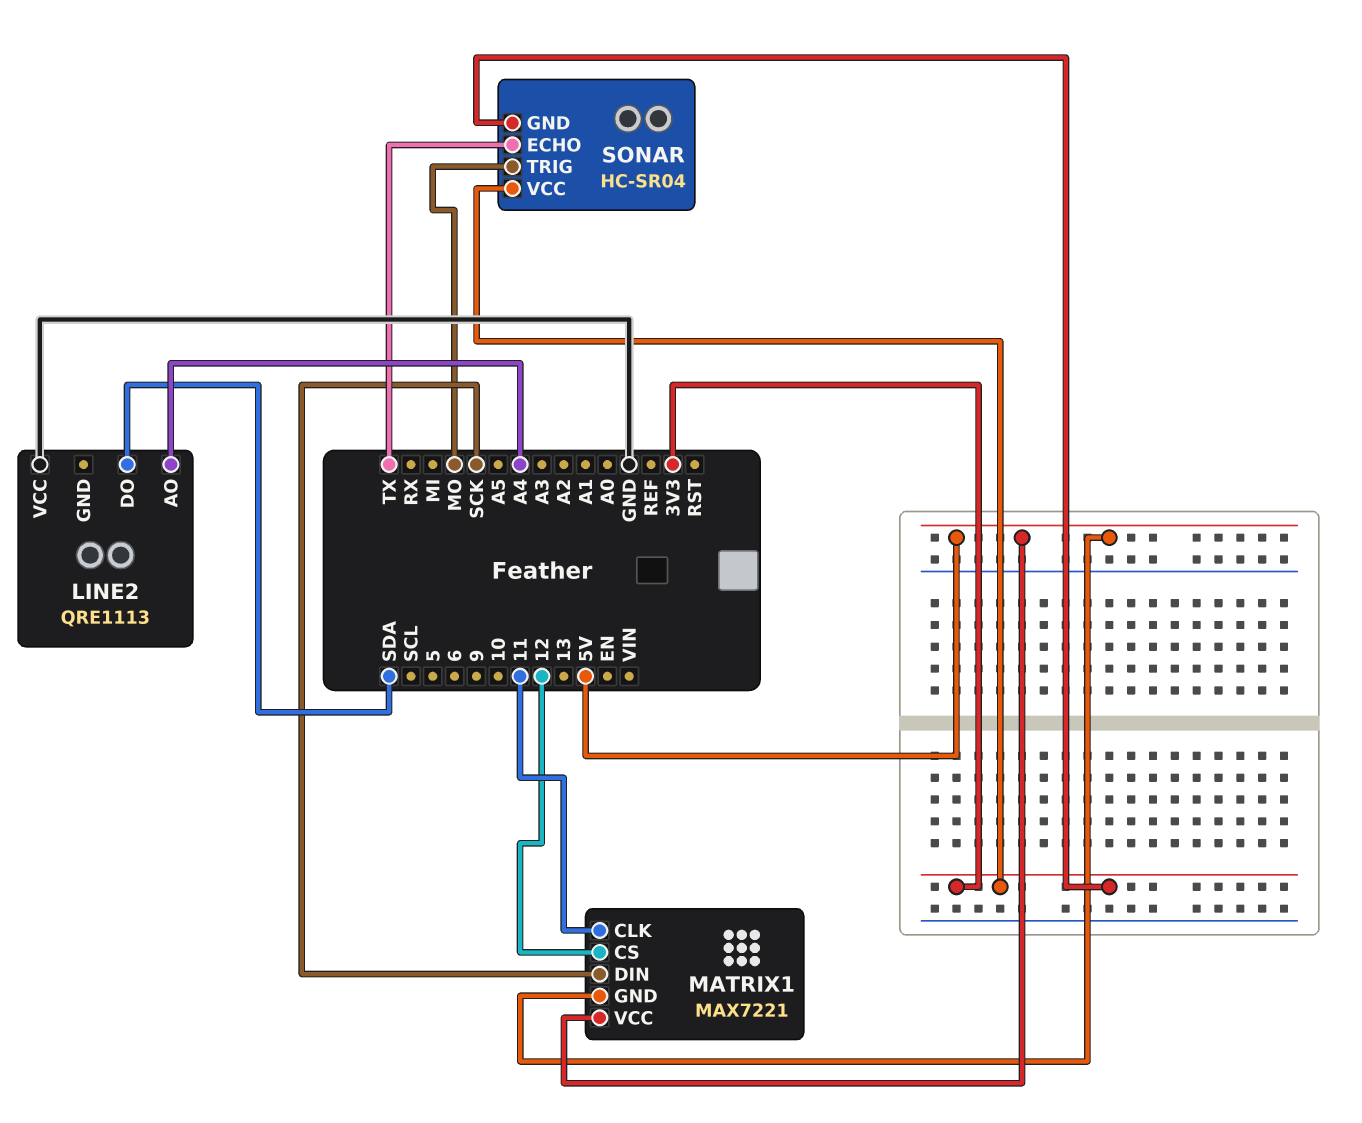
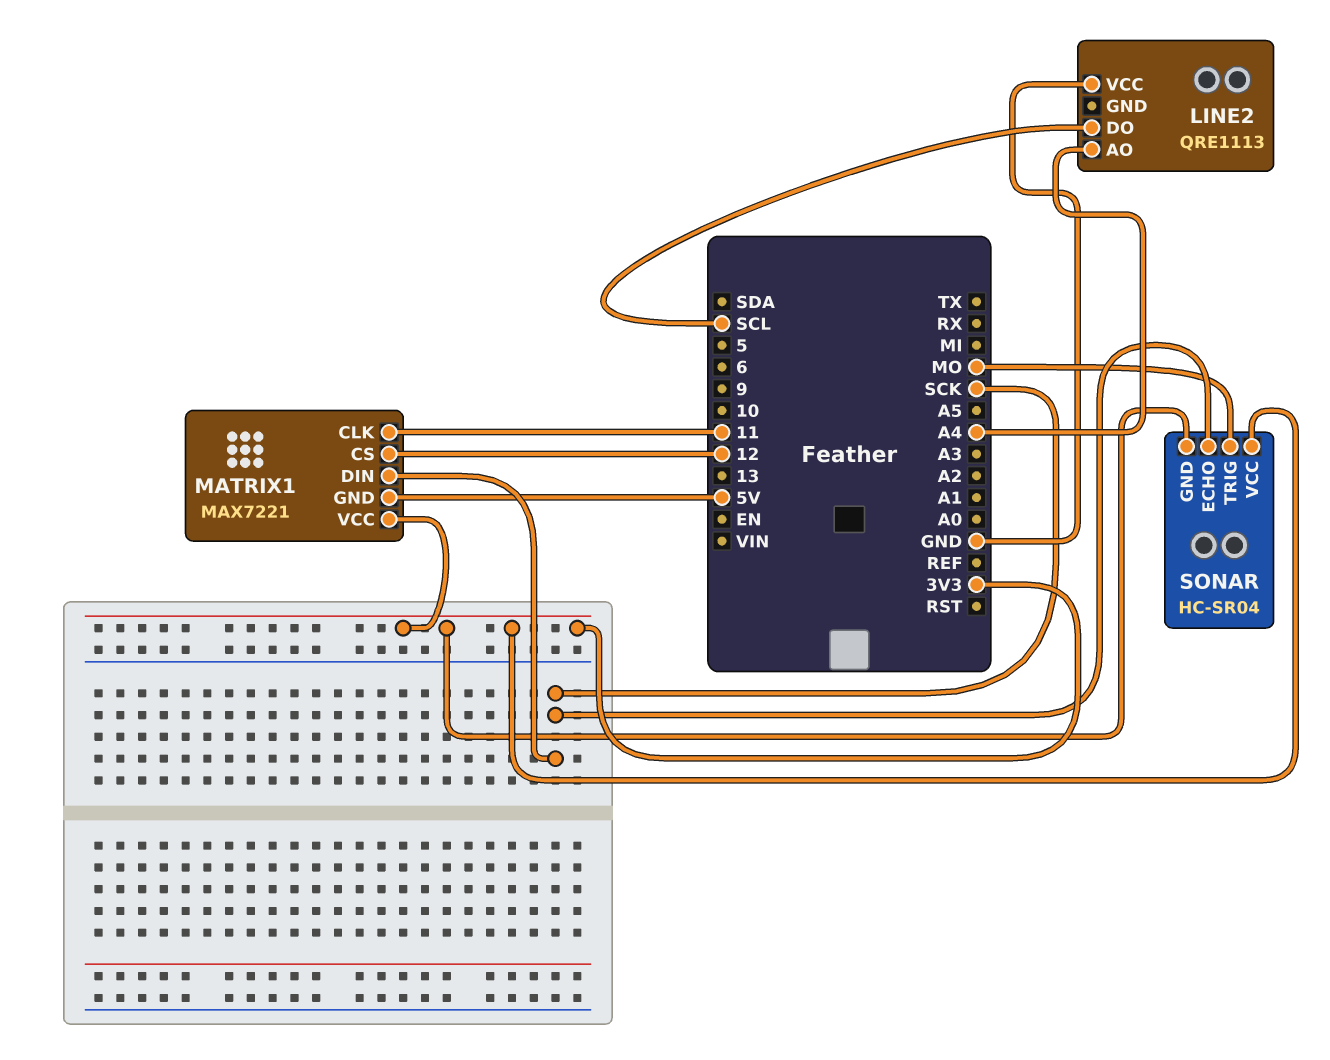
LINE2 pin DO: SDA -> SCL
MATRIX1 pin VCC: 5V -> 3V3
SONAR pin ECHO: TX -> SCK

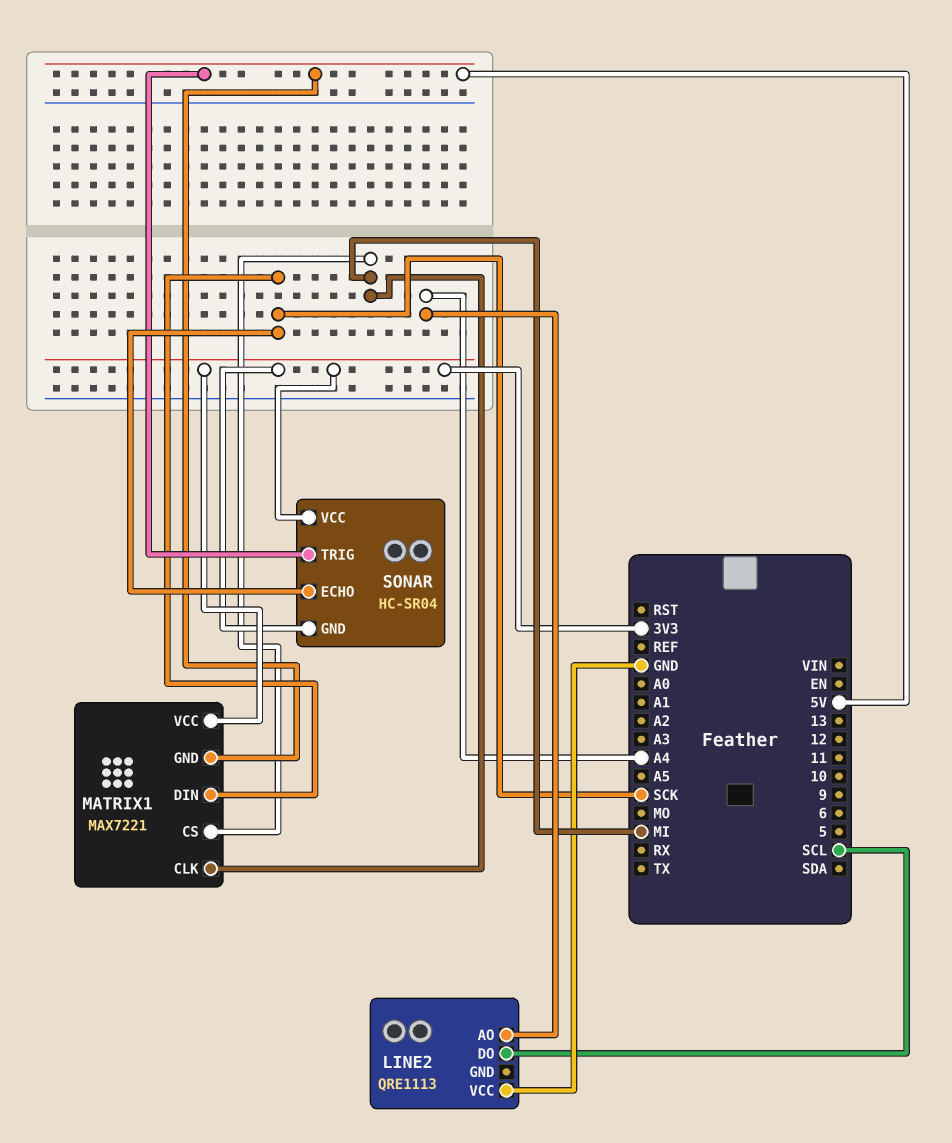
MATRIX1 pin CLK: 11 -> MI
MATRIX1 pin CS: 12 -> MI
SONAR pin TRIG: MO -> 5V

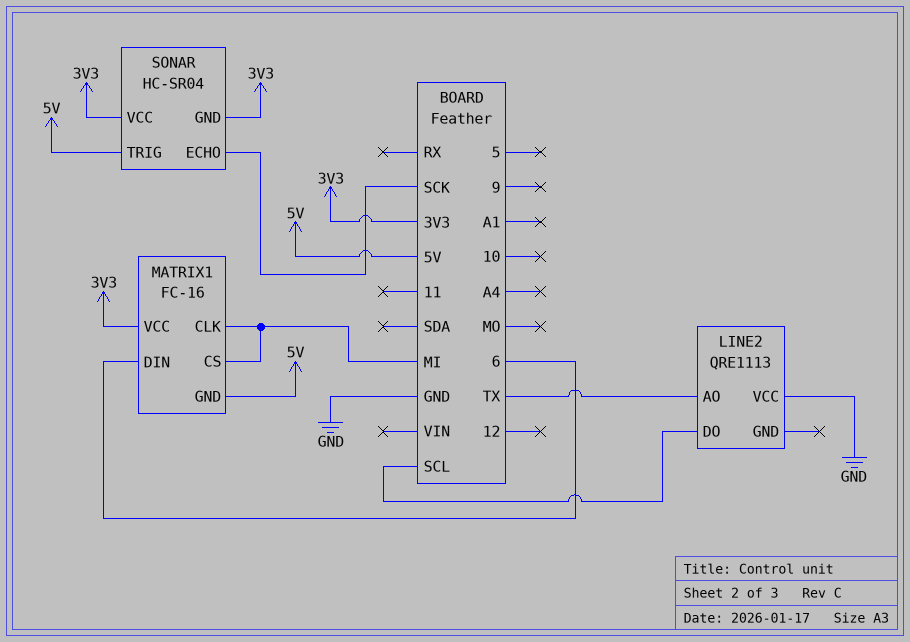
LINE2 pin AO: A4 -> TX
MATRIX1: MAX7221 -> FC-16
MATRIX1 pin DIN: SCK -> 6

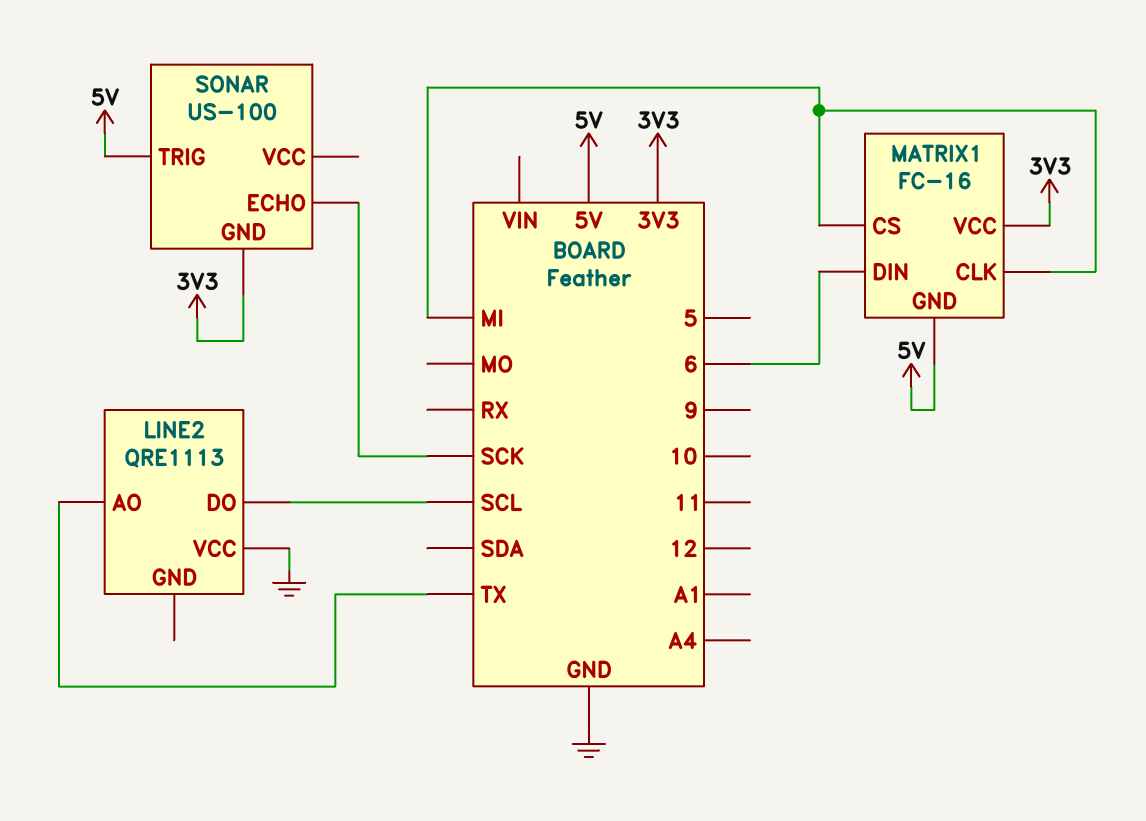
SONAR: HC-SR04 -> US-100
SONAR pin VCC: 3V3 -> none

